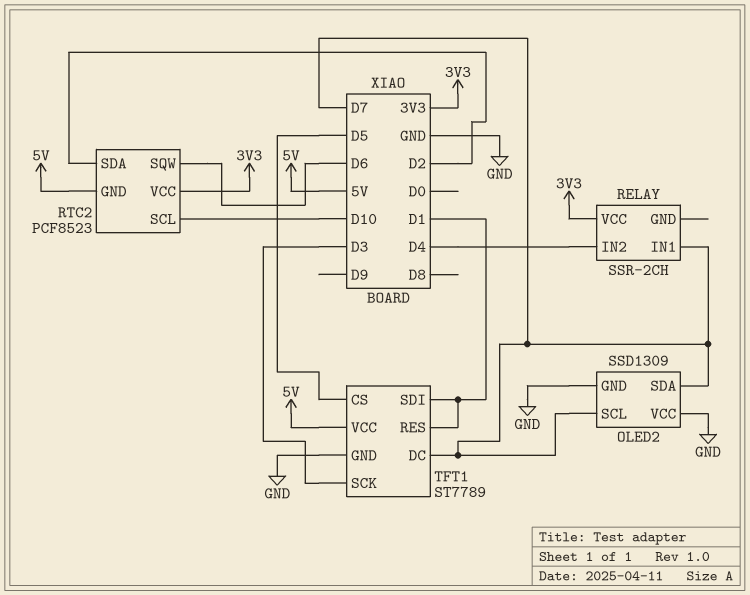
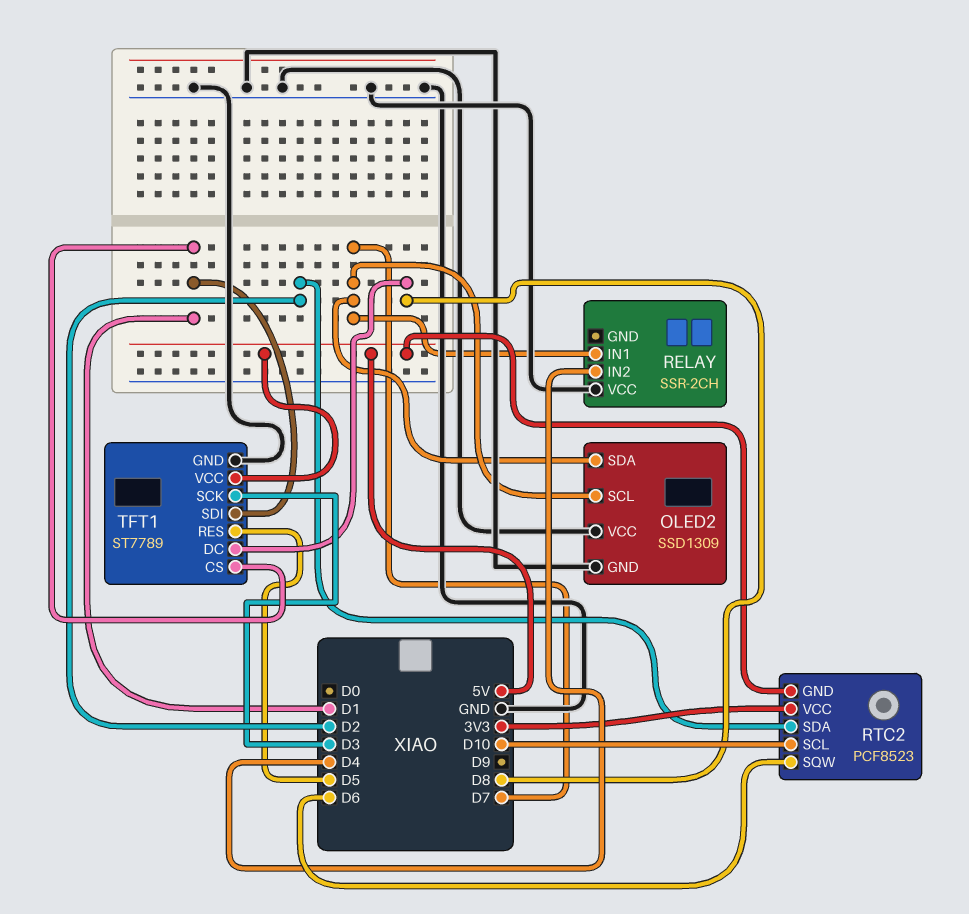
RELAY pin VCC: 3V3 -> GND
TFT1 pin CS: D5 -> D1
TFT1 pin DC: D7 -> D8
TFT1 pin RES: D1 -> D5

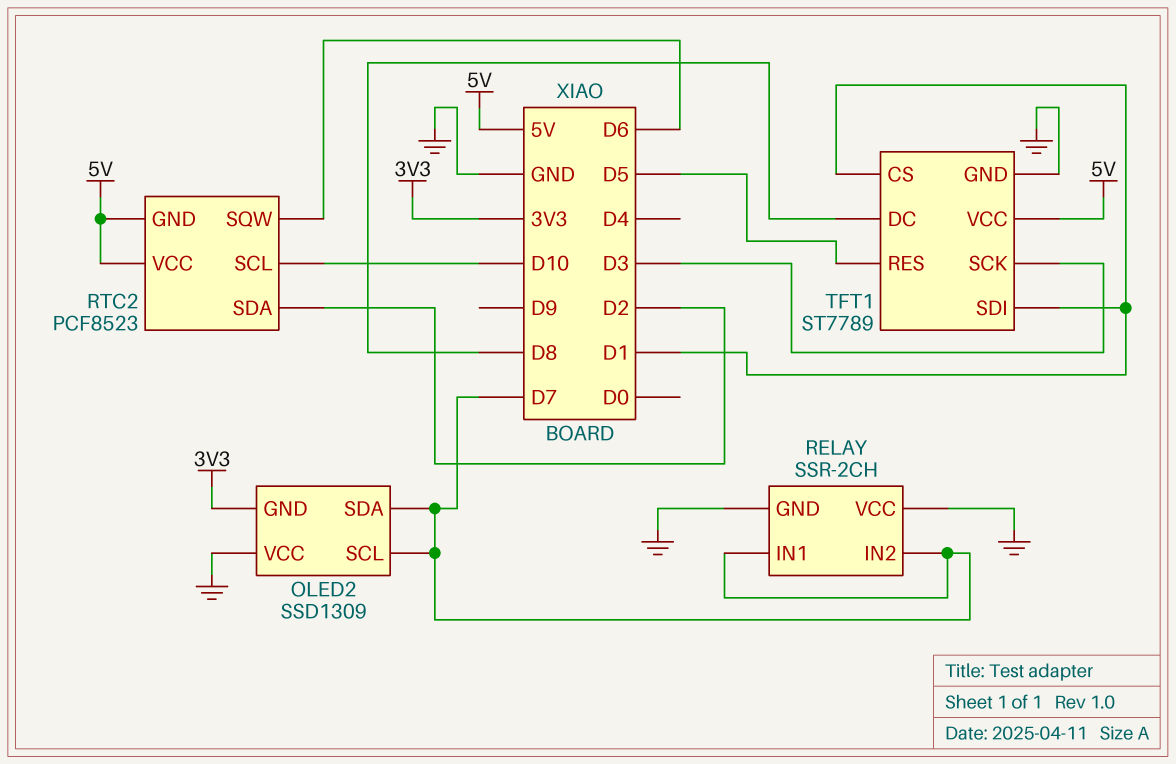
OLED2 pin GND: GND -> 3V3
RELAY pin GND: none -> GND
RELAY pin IN2: D4 -> D7
RTC2 pin VCC: 3V3 -> 5V

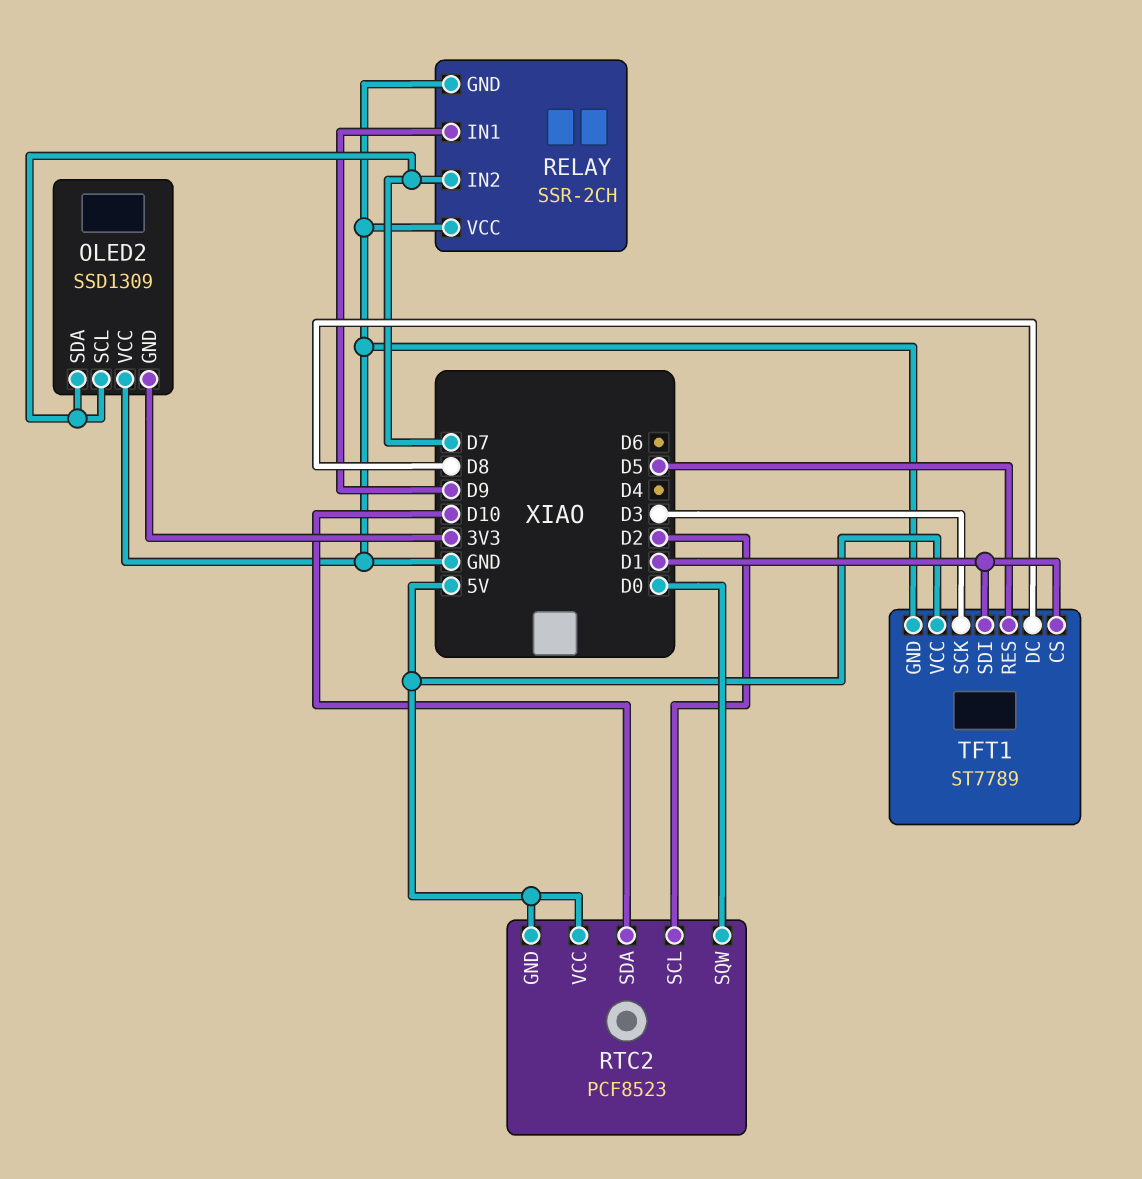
RELAY pin IN1: D7 -> D9
RTC2 pin SCL: D10 -> D2
RTC2 pin SDA: D2 -> D10
RTC2 pin SQW: D6 -> D0

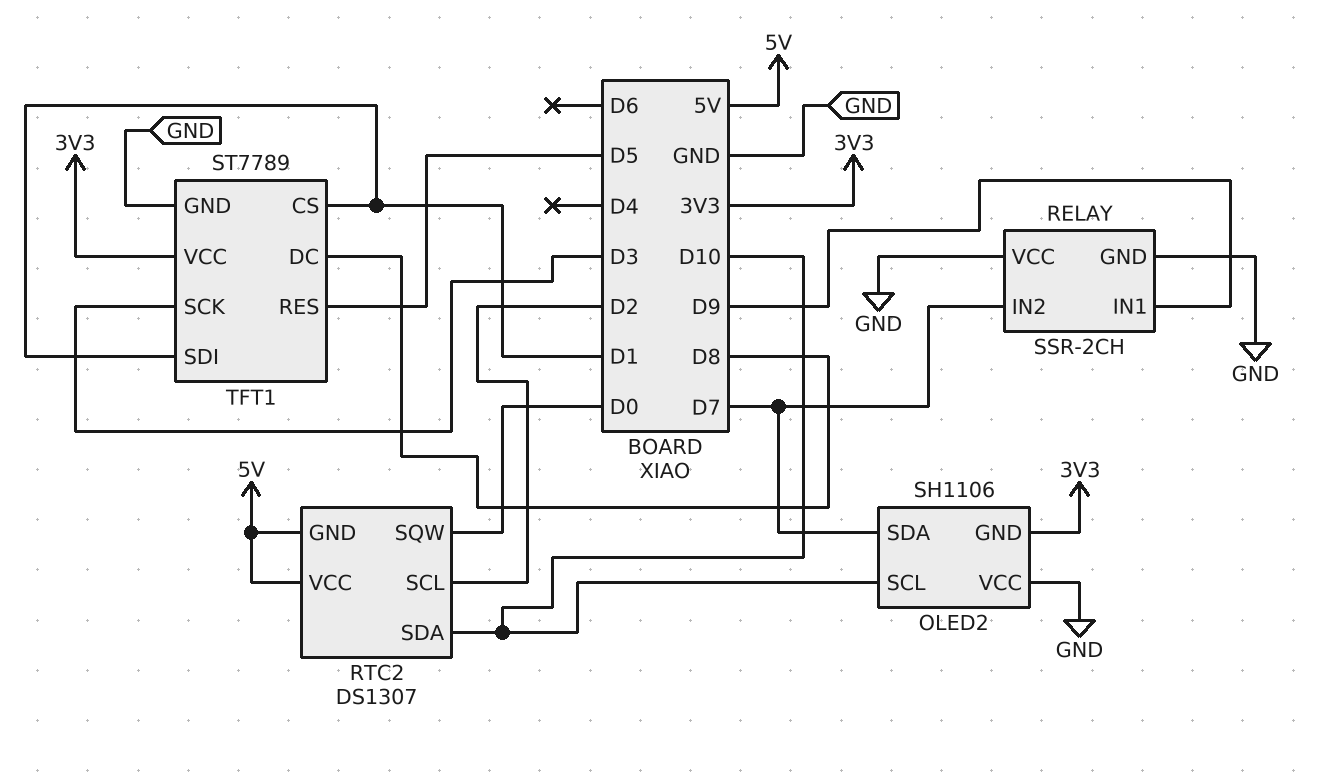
OLED2: SSD1309 -> SH1106
OLED2 pin SCL: D7 -> D10
RTC2: PCF8523 -> DS1307
TFT1 pin VCC: 5V -> 3V3

